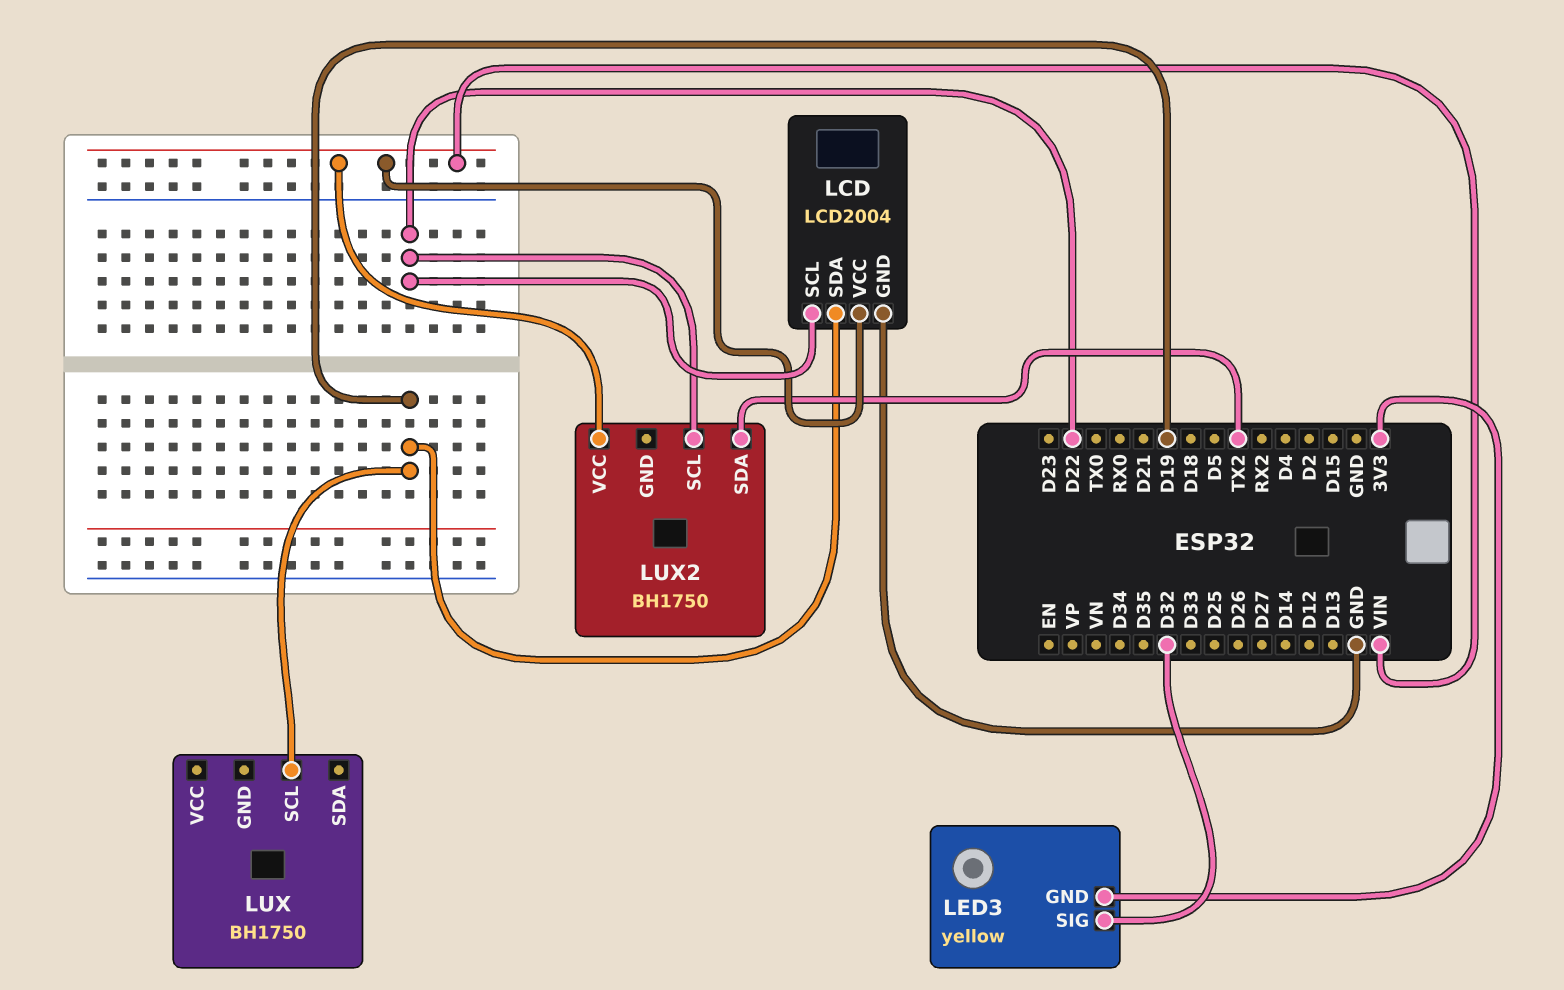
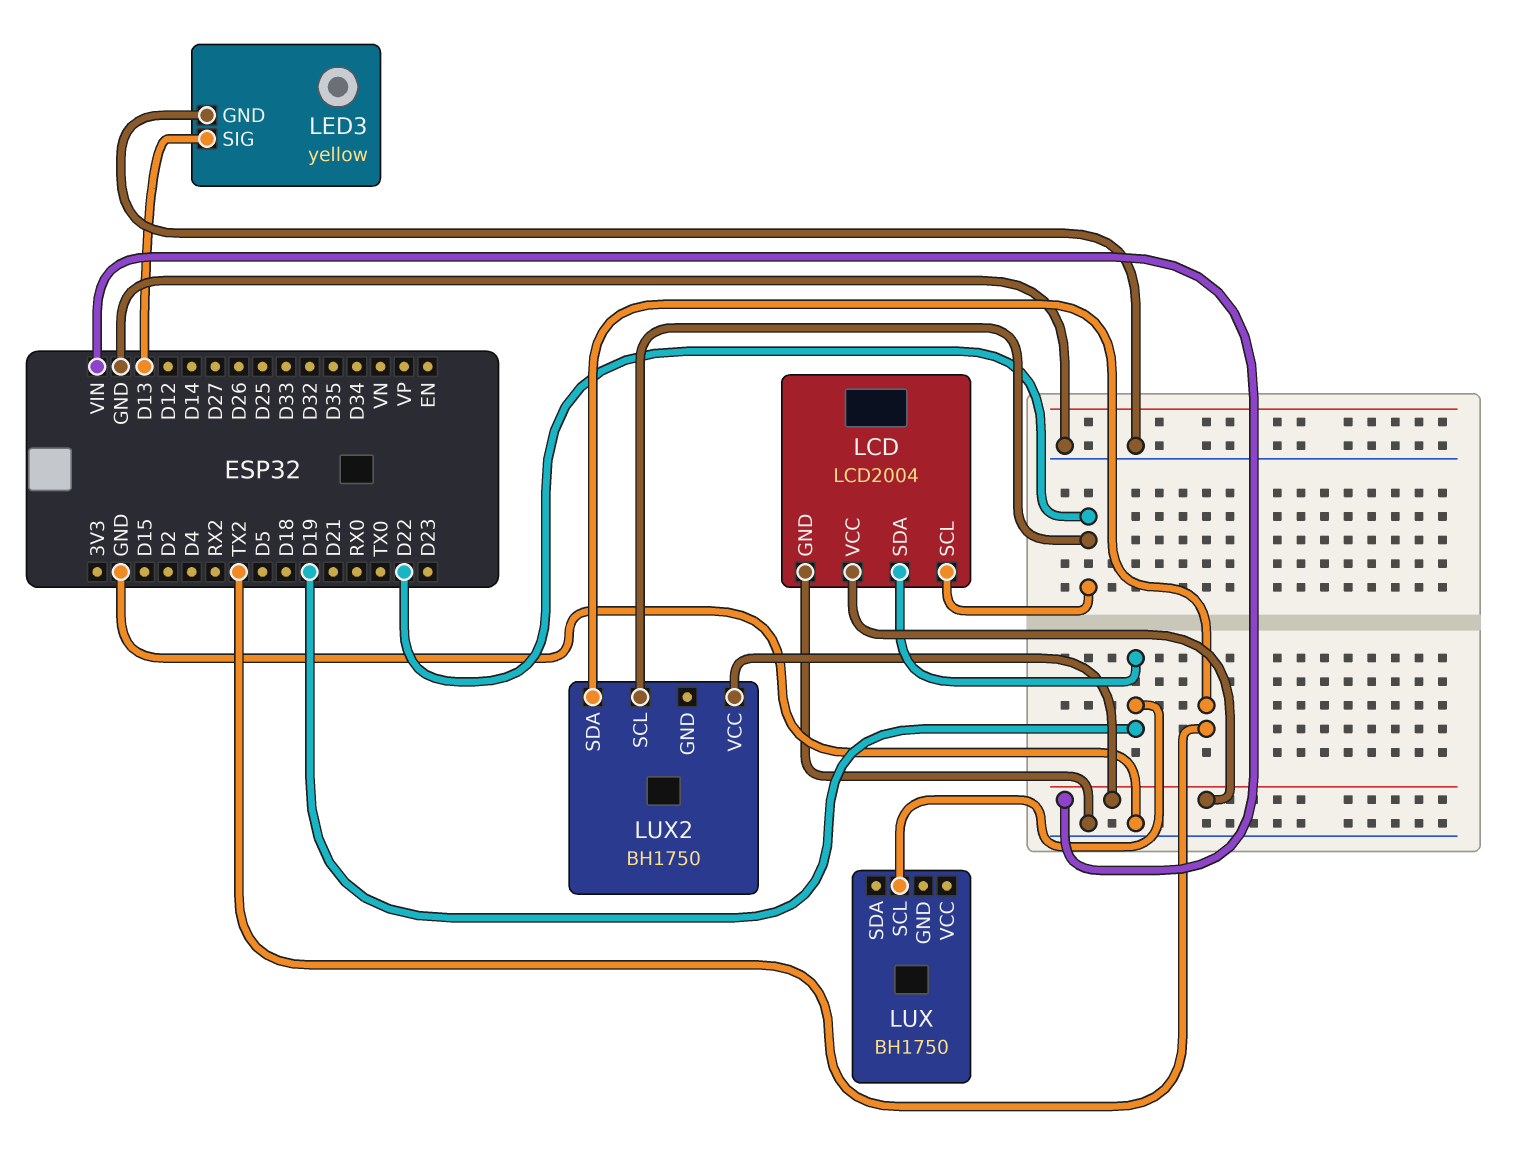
LED3 pin GND: 3V3 -> GND
LED3 pin SIG: D32 -> D13

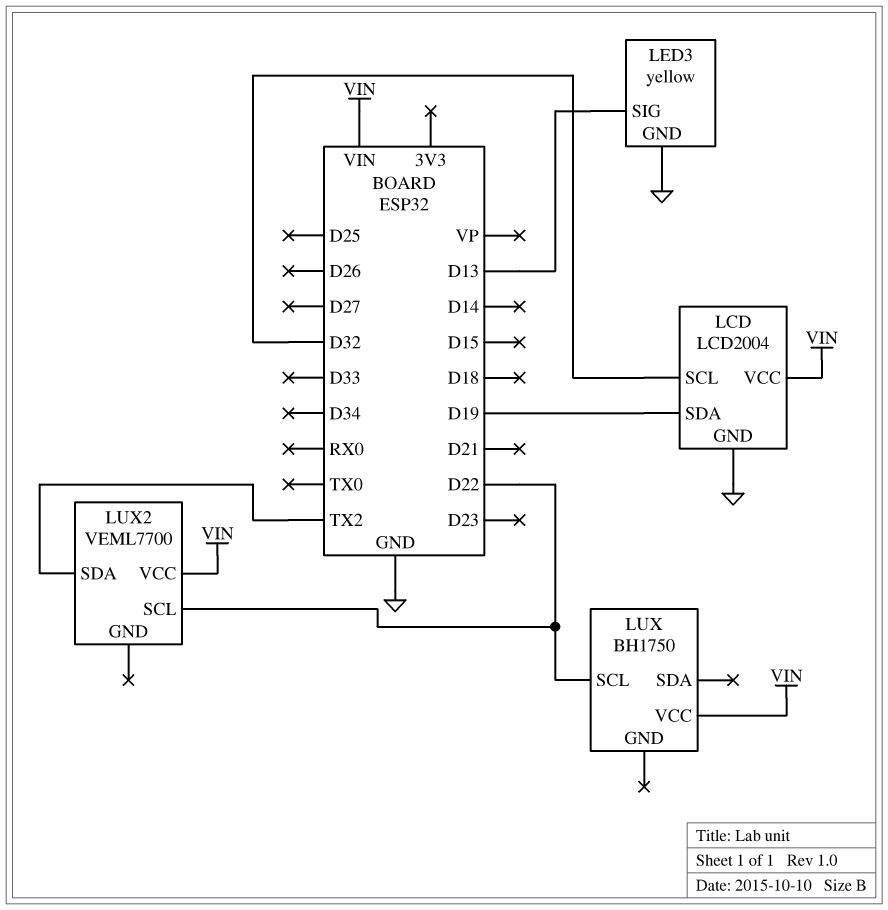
LCD pin SCL: D22 -> D32
LUX pin SCL: D19 -> D22
LUX pin VCC: none -> VIN
LUX2: BH1750 -> VEML7700

